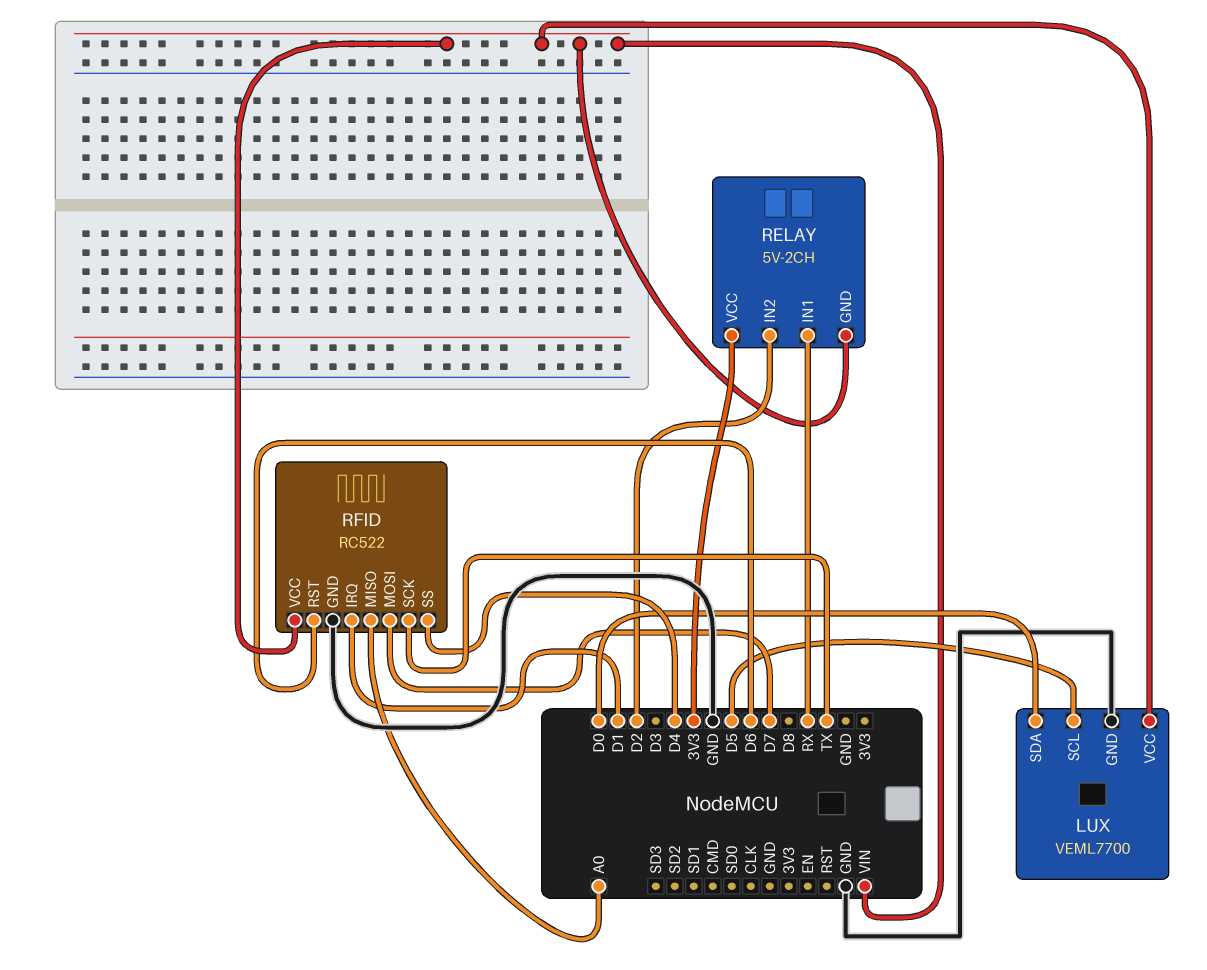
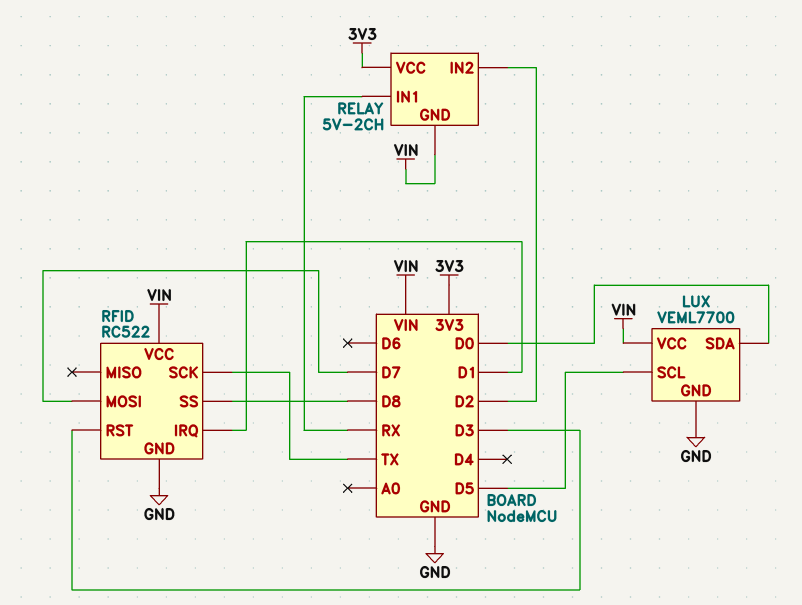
RFID pin MISO: A0 -> none
RFID pin RST: D6 -> D3
RFID pin SS: D4 -> D8

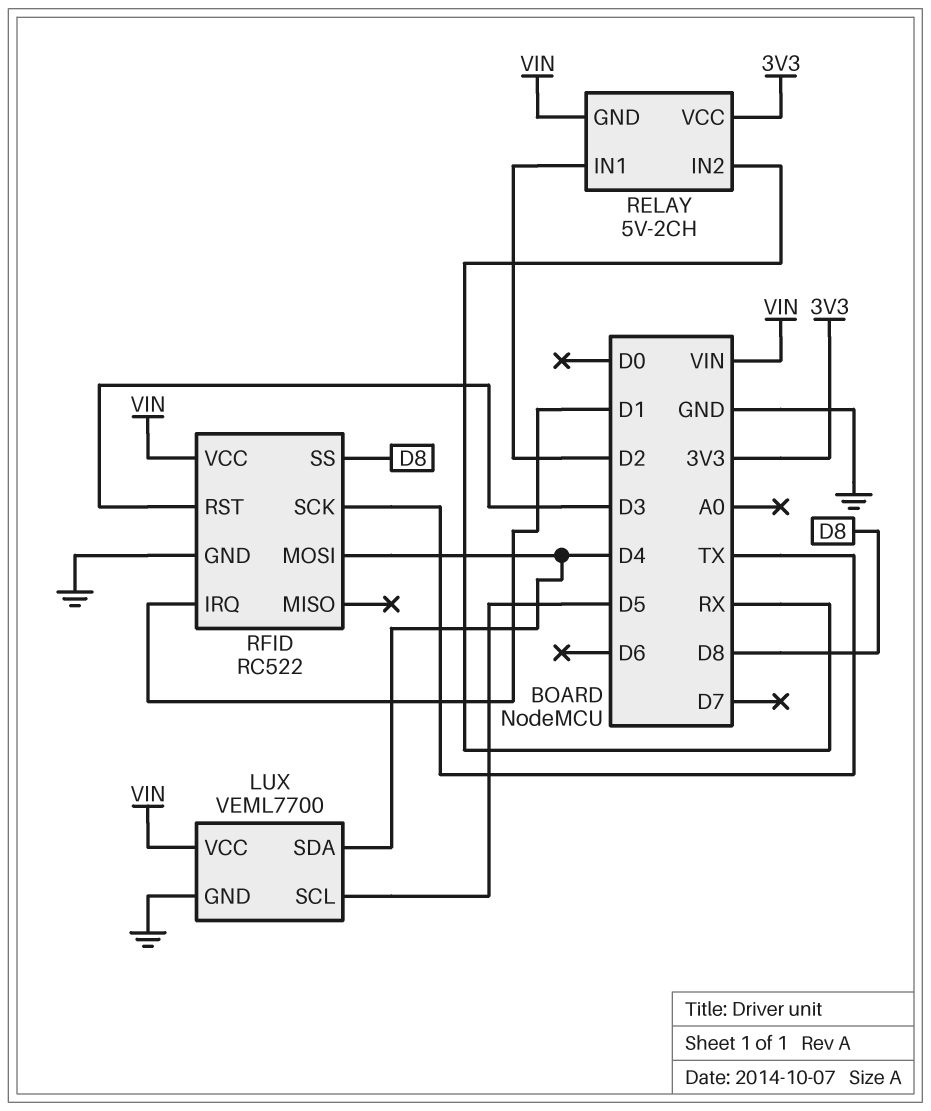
LUX pin SDA: D0 -> D4
RELAY pin IN1: RX -> D2
RELAY pin IN2: D2 -> RX
RFID pin MOSI: D7 -> D4

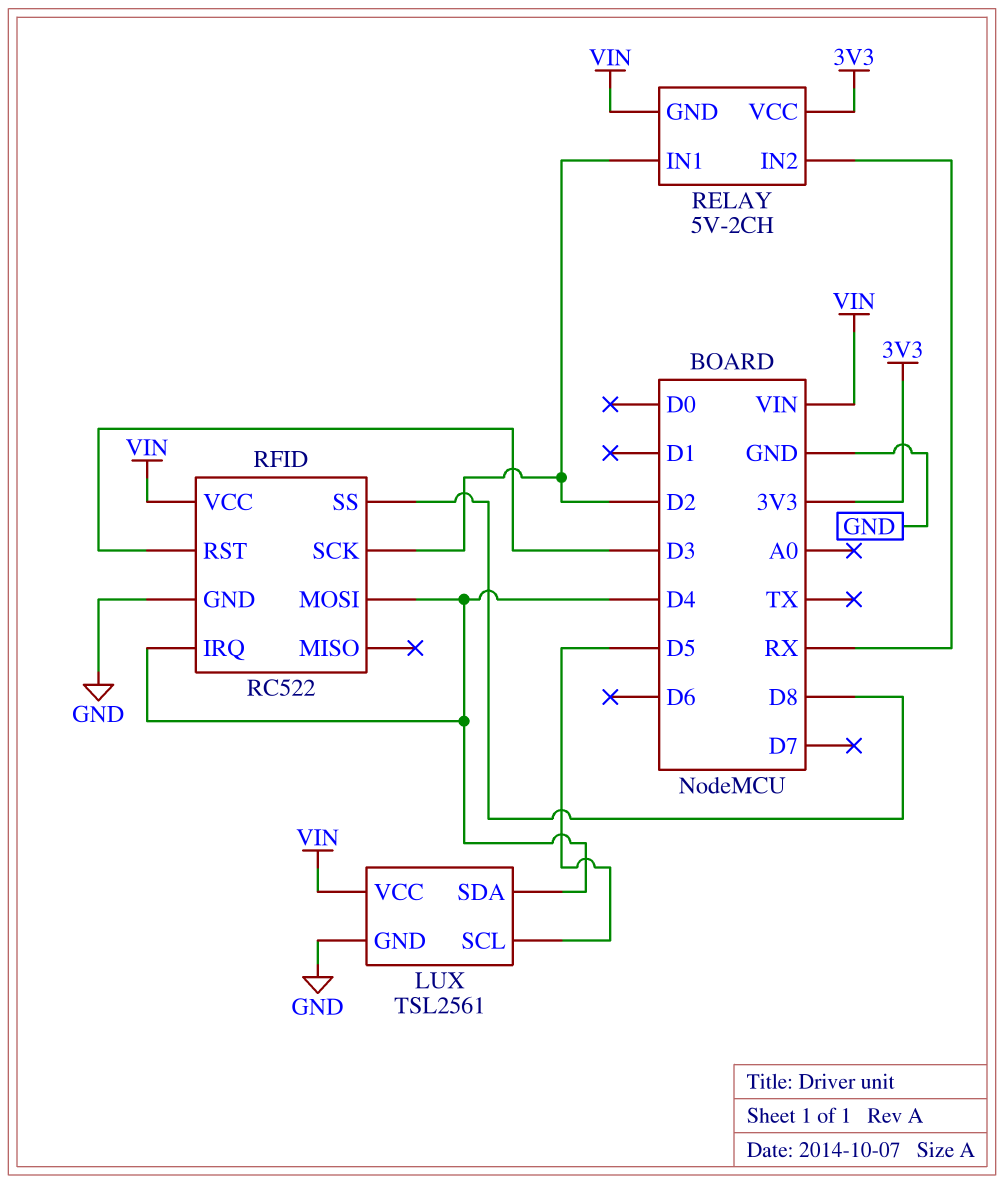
LUX: VEML7700 -> TSL2561
RFID pin IRQ: D1 -> D4
RFID pin SCK: TX -> D2

